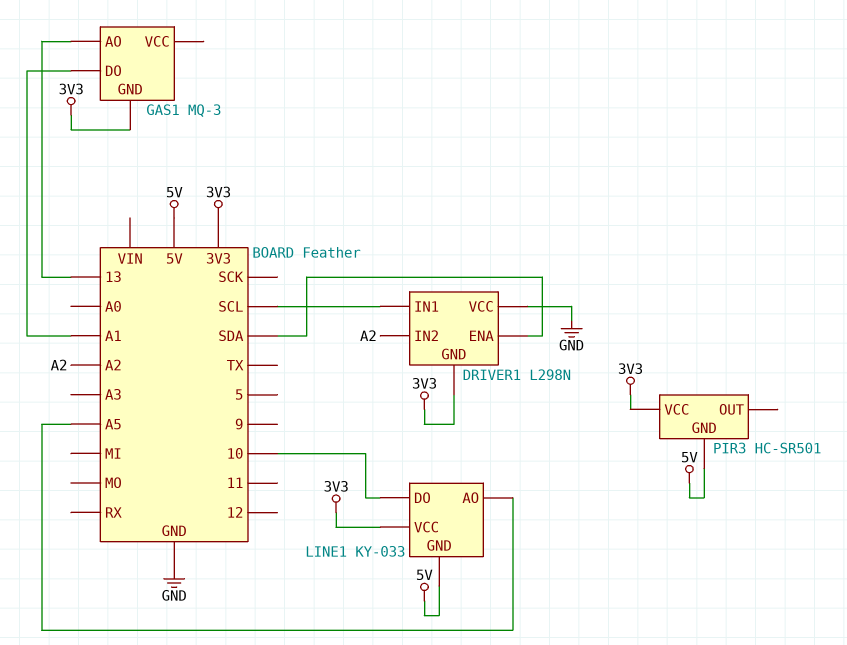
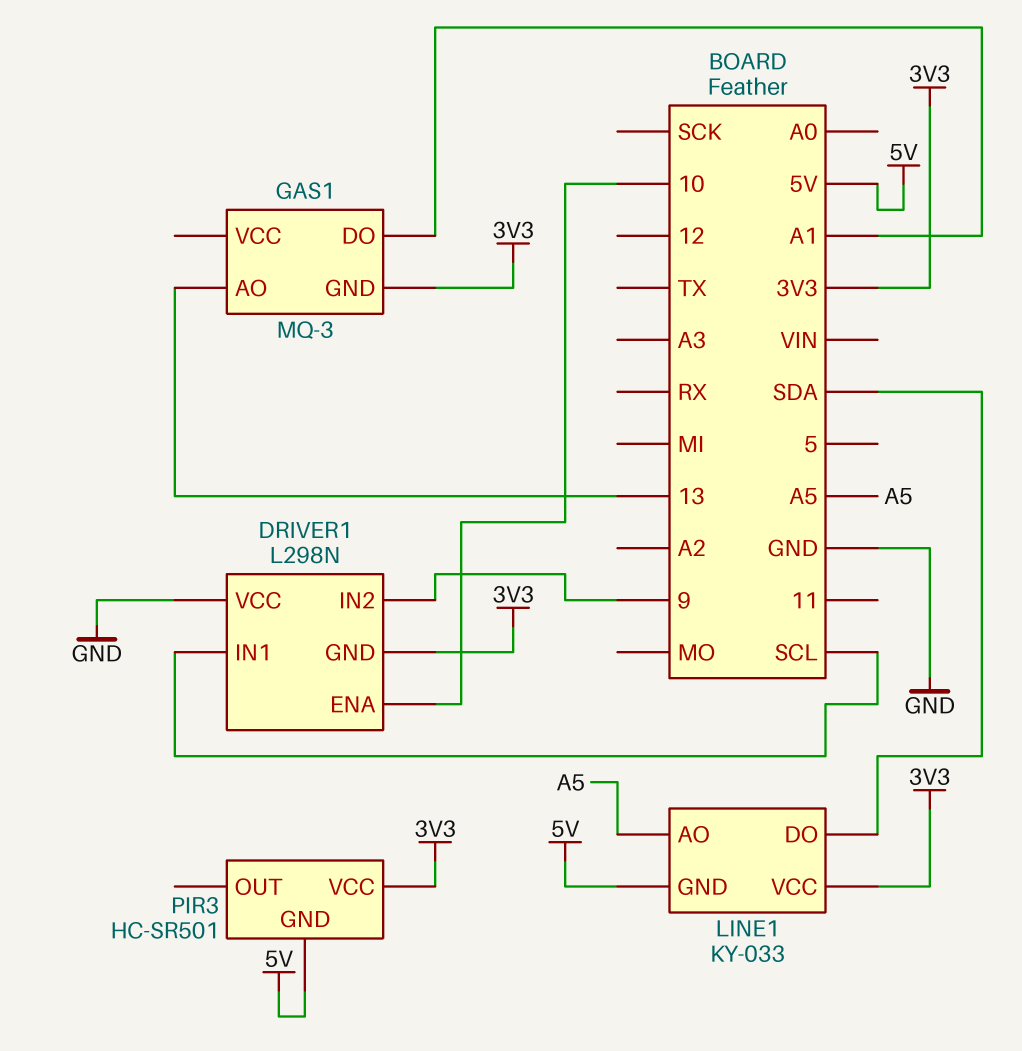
DRIVER1 pin ENA: SDA -> 10
DRIVER1 pin IN2: A2 -> 9
LINE1 pin DO: 10 -> SDA

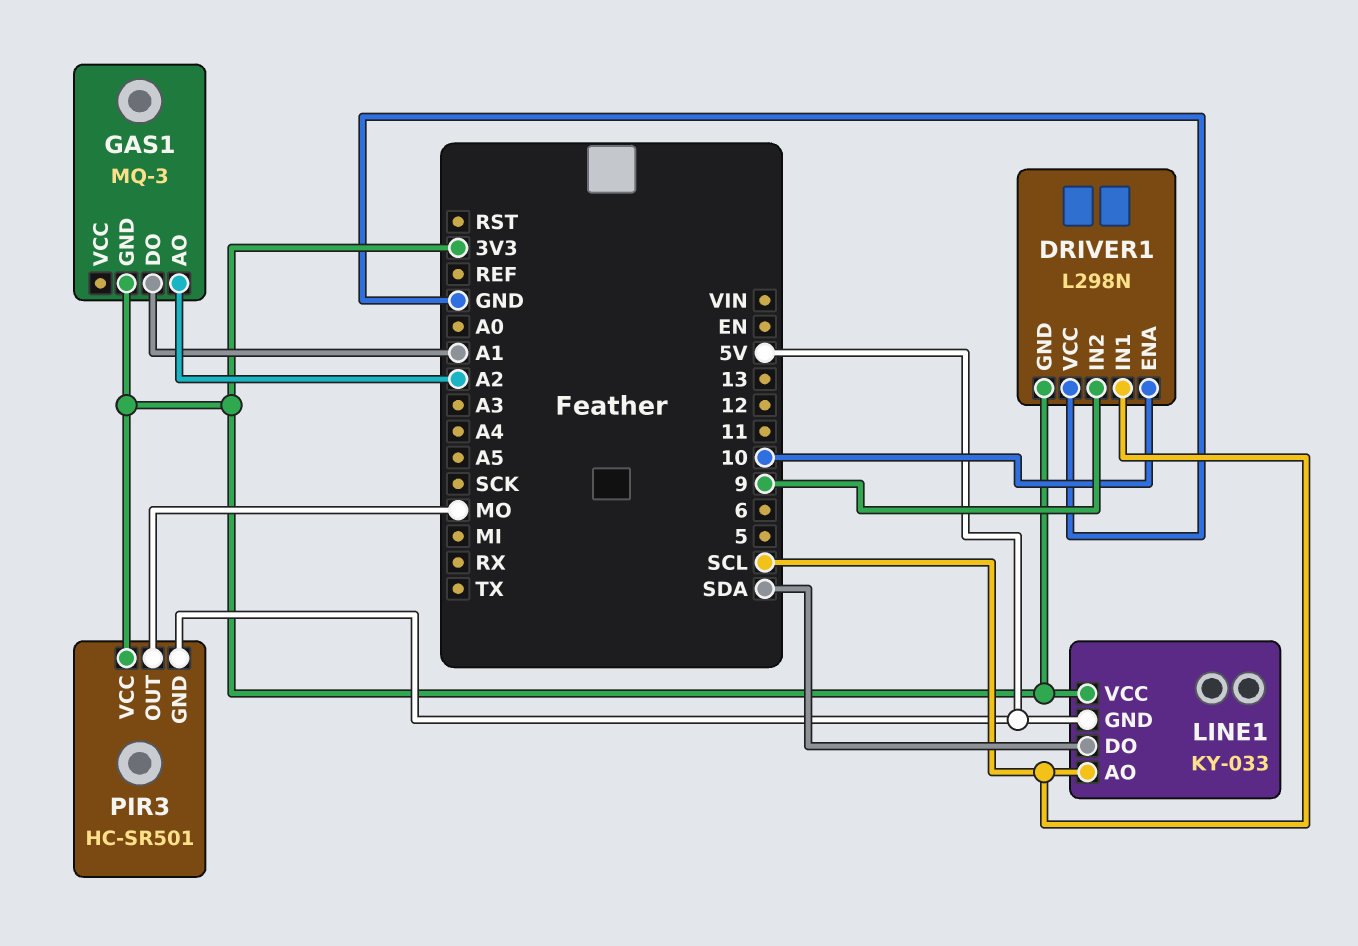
GAS1 pin AO: 13 -> A2
LINE1 pin AO: A5 -> SCL
PIR3 pin OUT: none -> MO

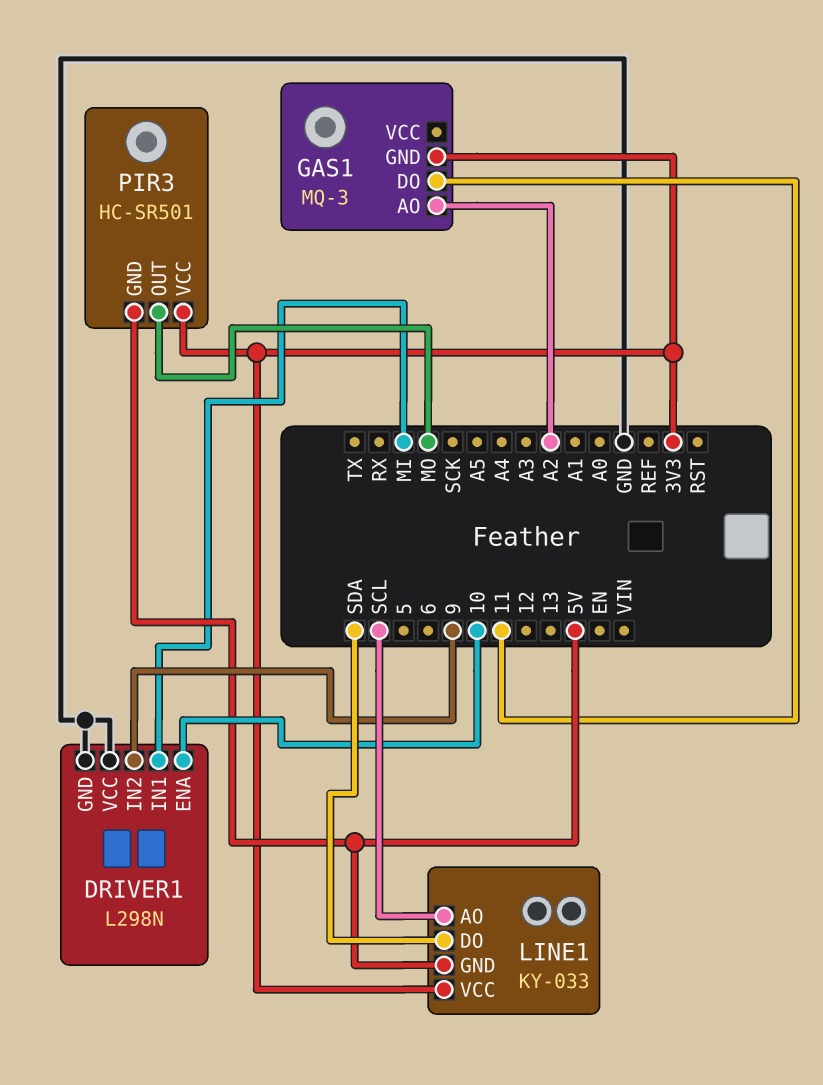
DRIVER1 pin GND: 3V3 -> GND
DRIVER1 pin IN1: SCL -> MI
GAS1 pin DO: A1 -> 11

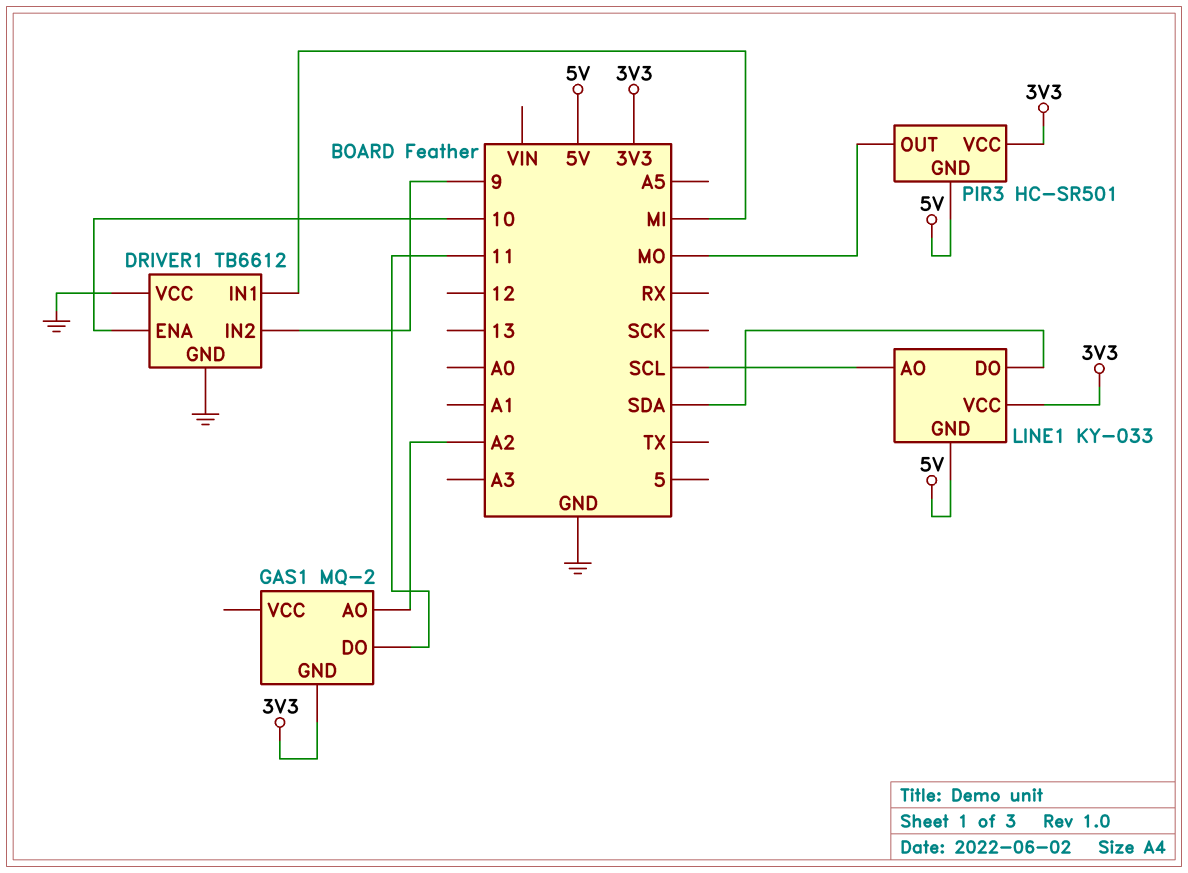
DRIVER1: L298N -> TB6612
GAS1: MQ-3 -> MQ-2

